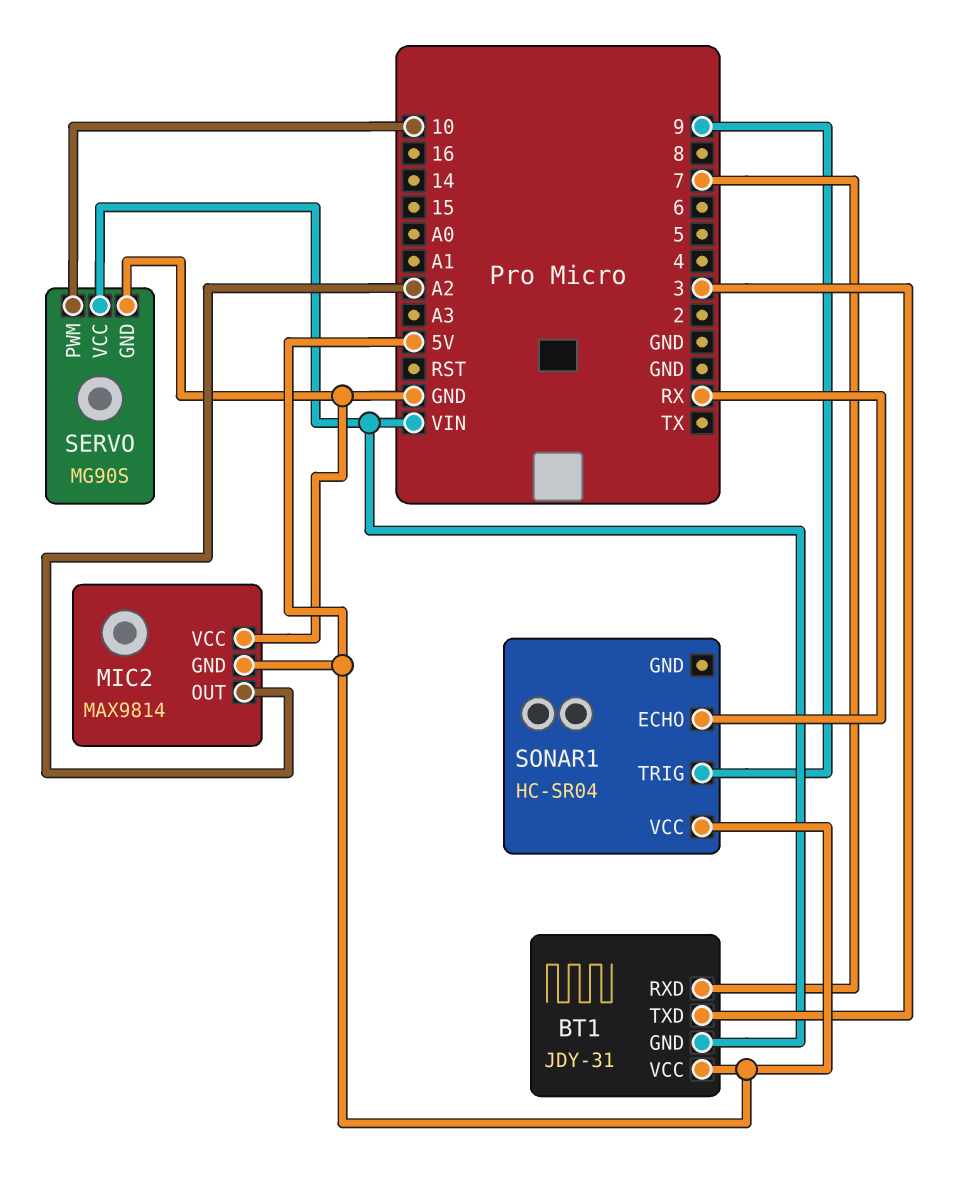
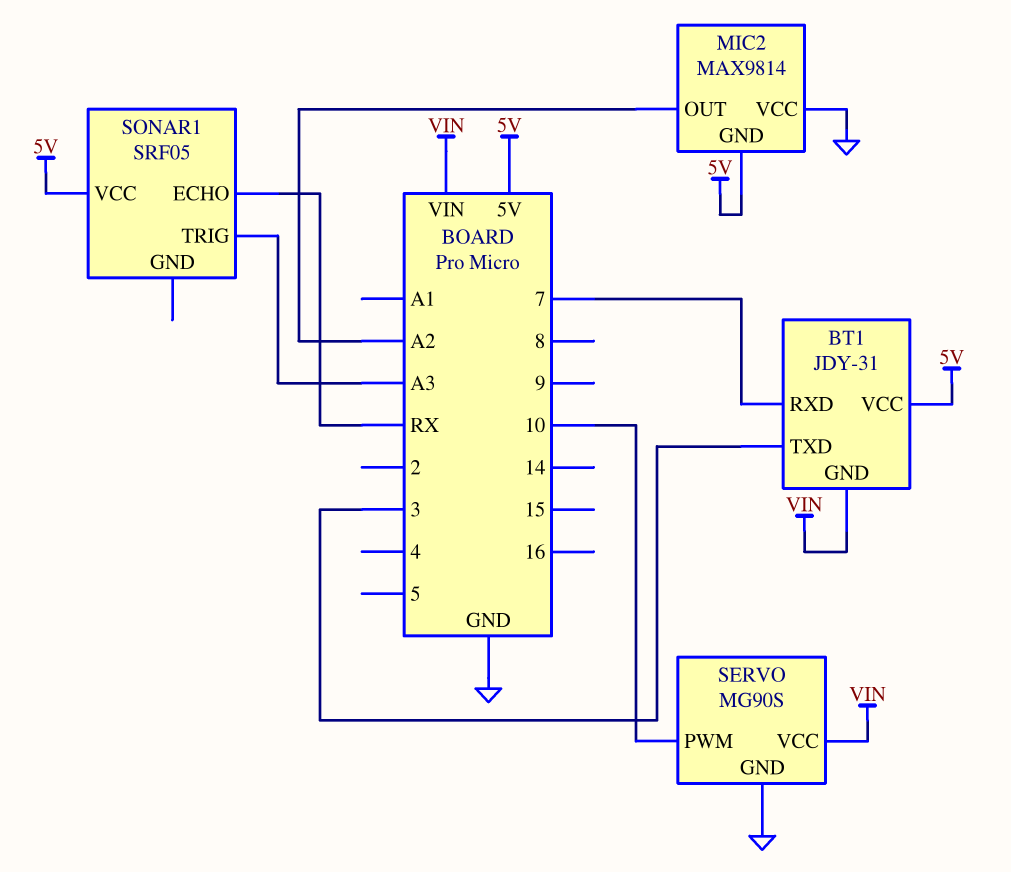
SONAR1: HC-SR04 -> SRF05
SONAR1 pin TRIG: 9 -> A3

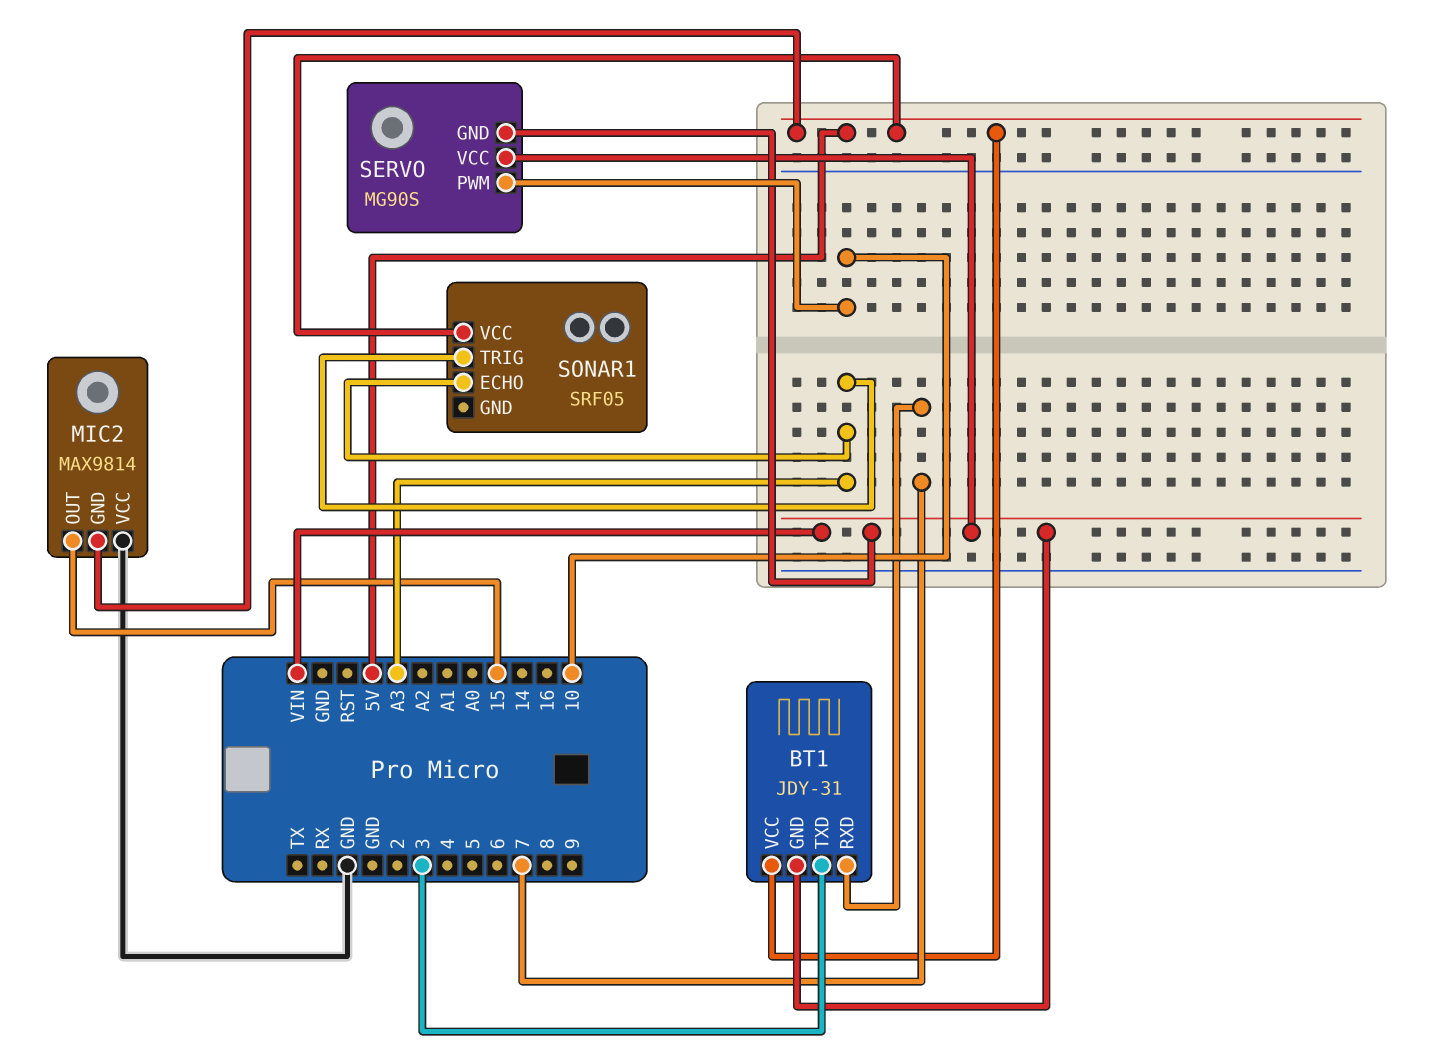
MIC2 pin OUT: A2 -> 15
SERVO pin GND: GND -> VIN
SONAR1 pin ECHO: RX -> A3

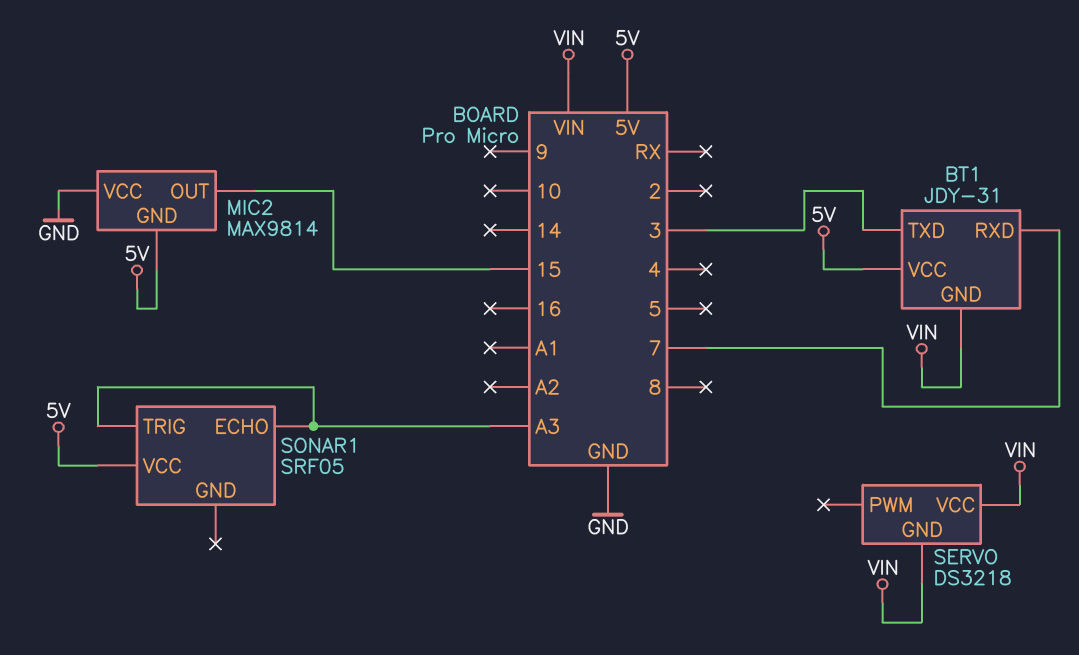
SERVO: MG90S -> DS3218
SERVO pin PWM: 10 -> none

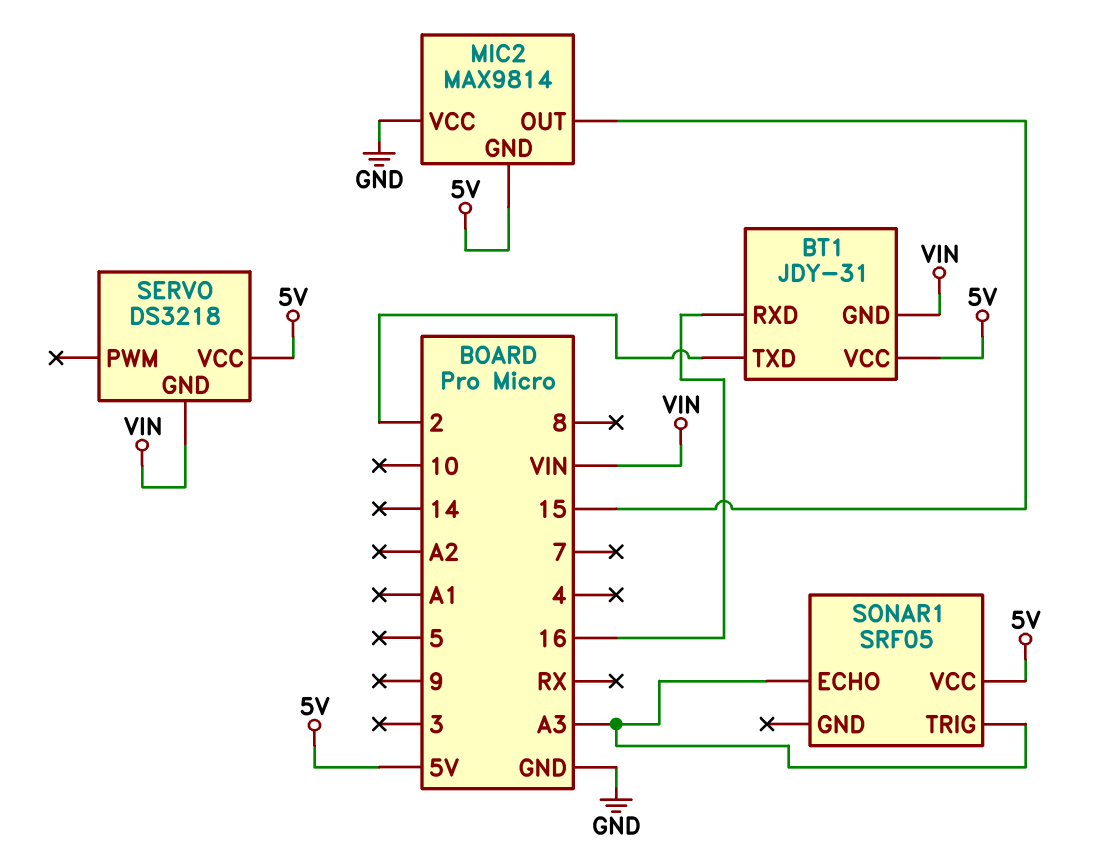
BT1 pin RXD: 7 -> 16
BT1 pin TXD: 3 -> 2
SERVO pin VCC: VIN -> 5V

